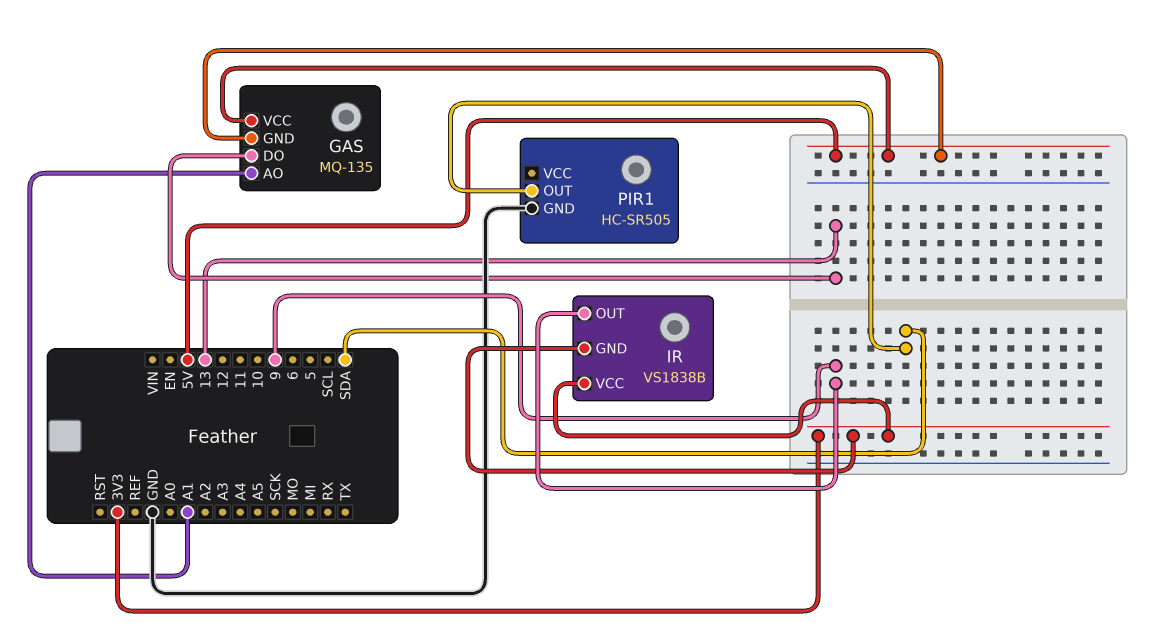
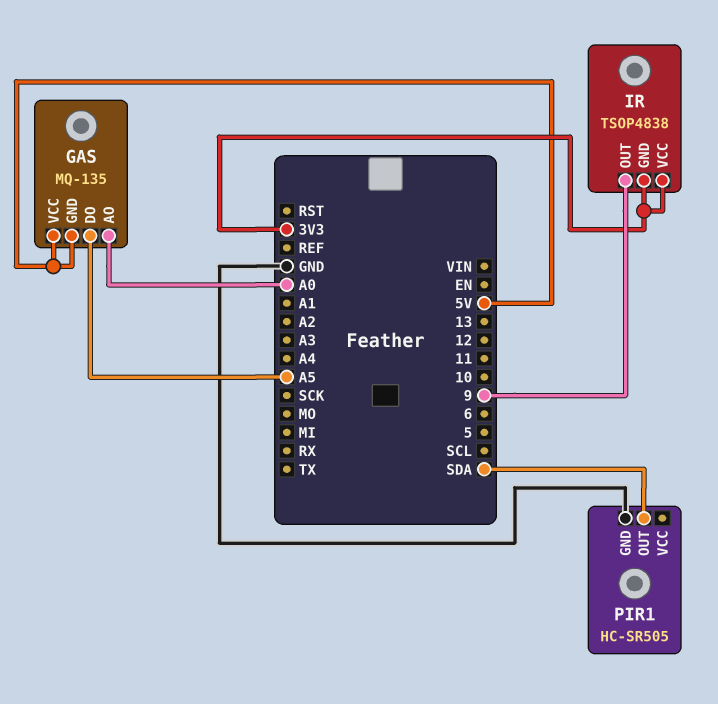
GAS pin AO: A1 -> A0
GAS pin DO: 13 -> A5
IR: VS1838B -> TSOP4838

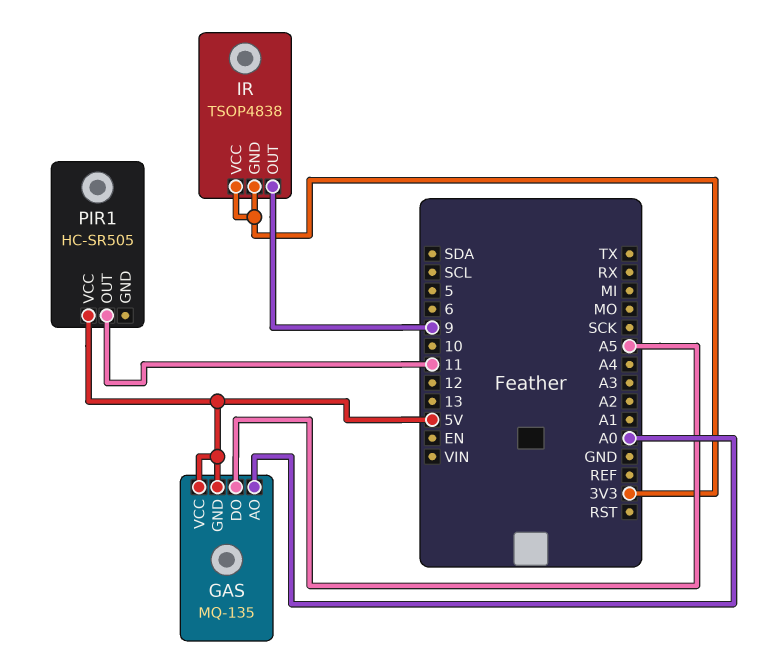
PIR1 pin GND: GND -> none
PIR1 pin OUT: SDA -> 11
PIR1 pin VCC: none -> 5V

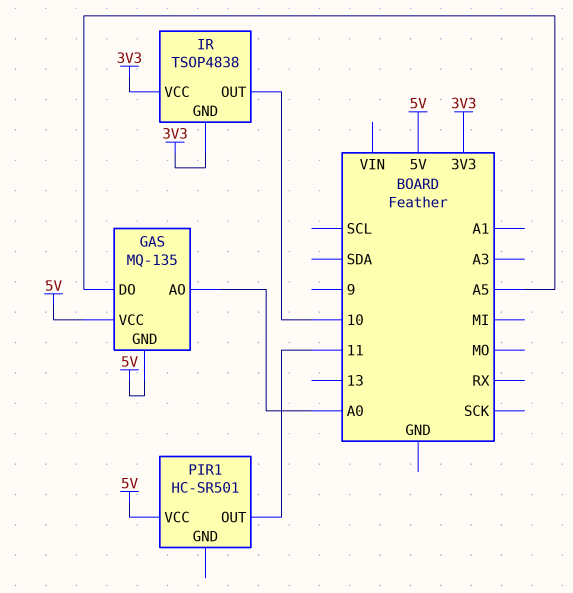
IR pin OUT: 9 -> 10
PIR1: HC-SR505 -> HC-SR501

